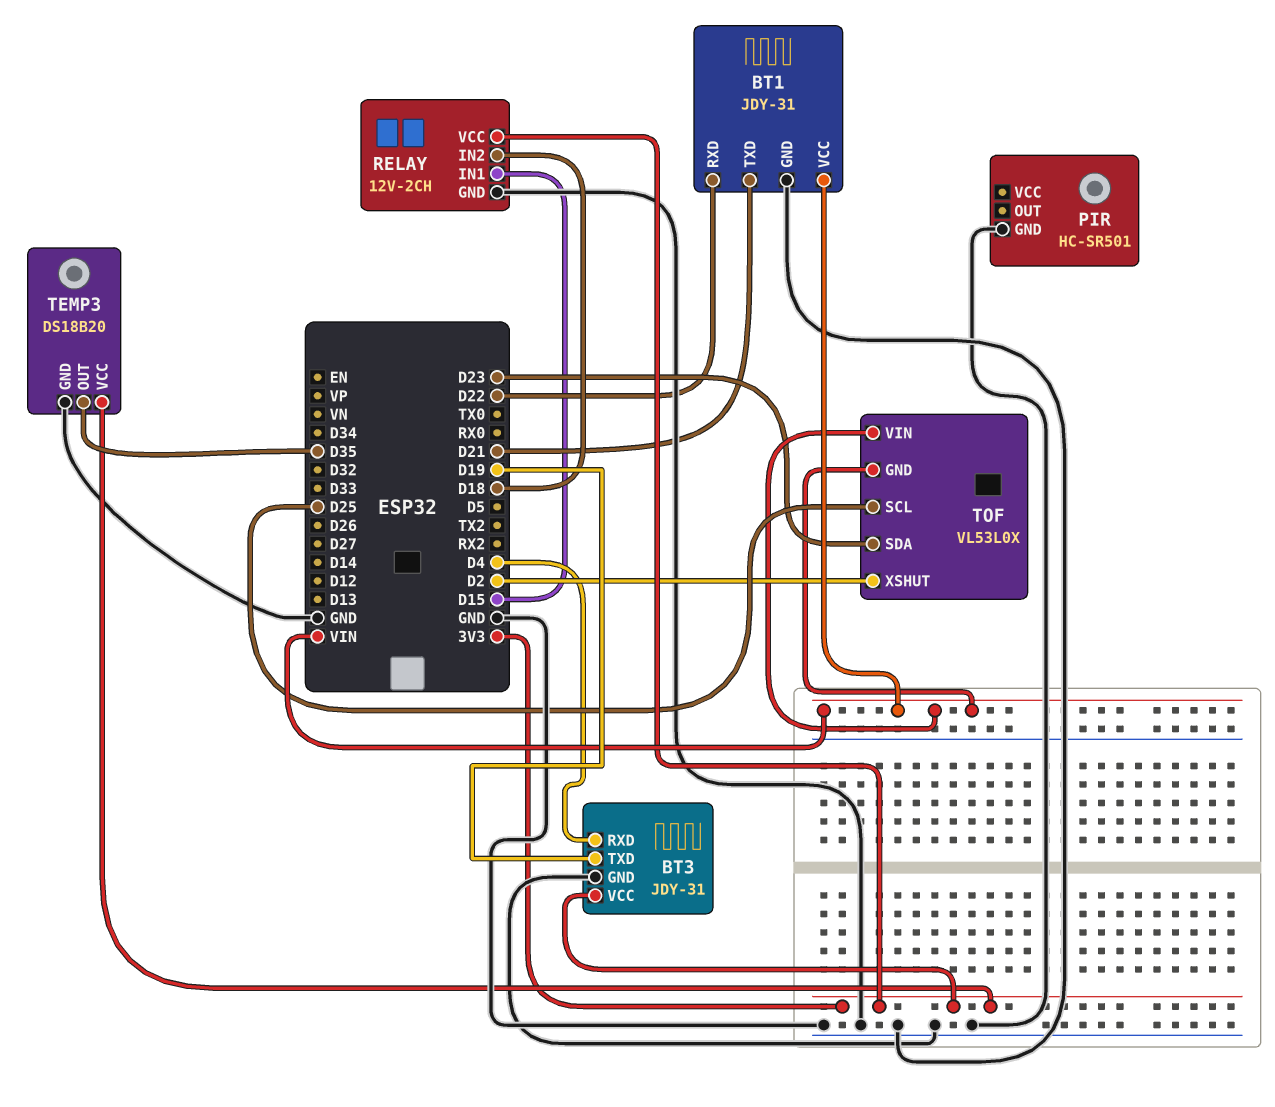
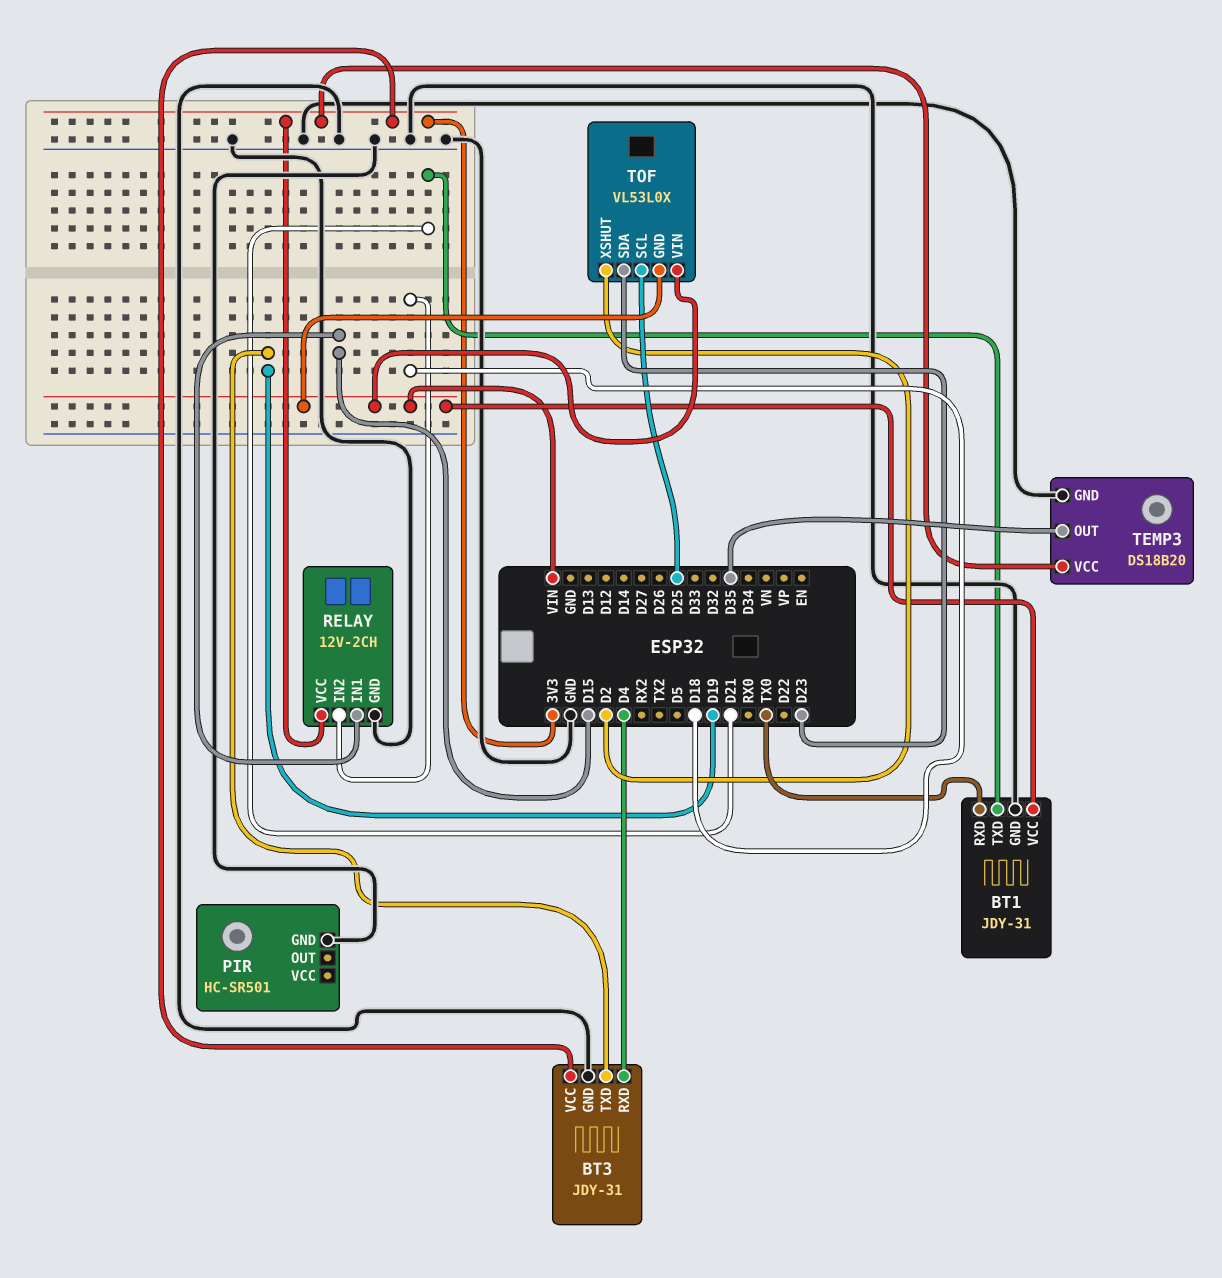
BT1 pin RXD: D22 -> TX0

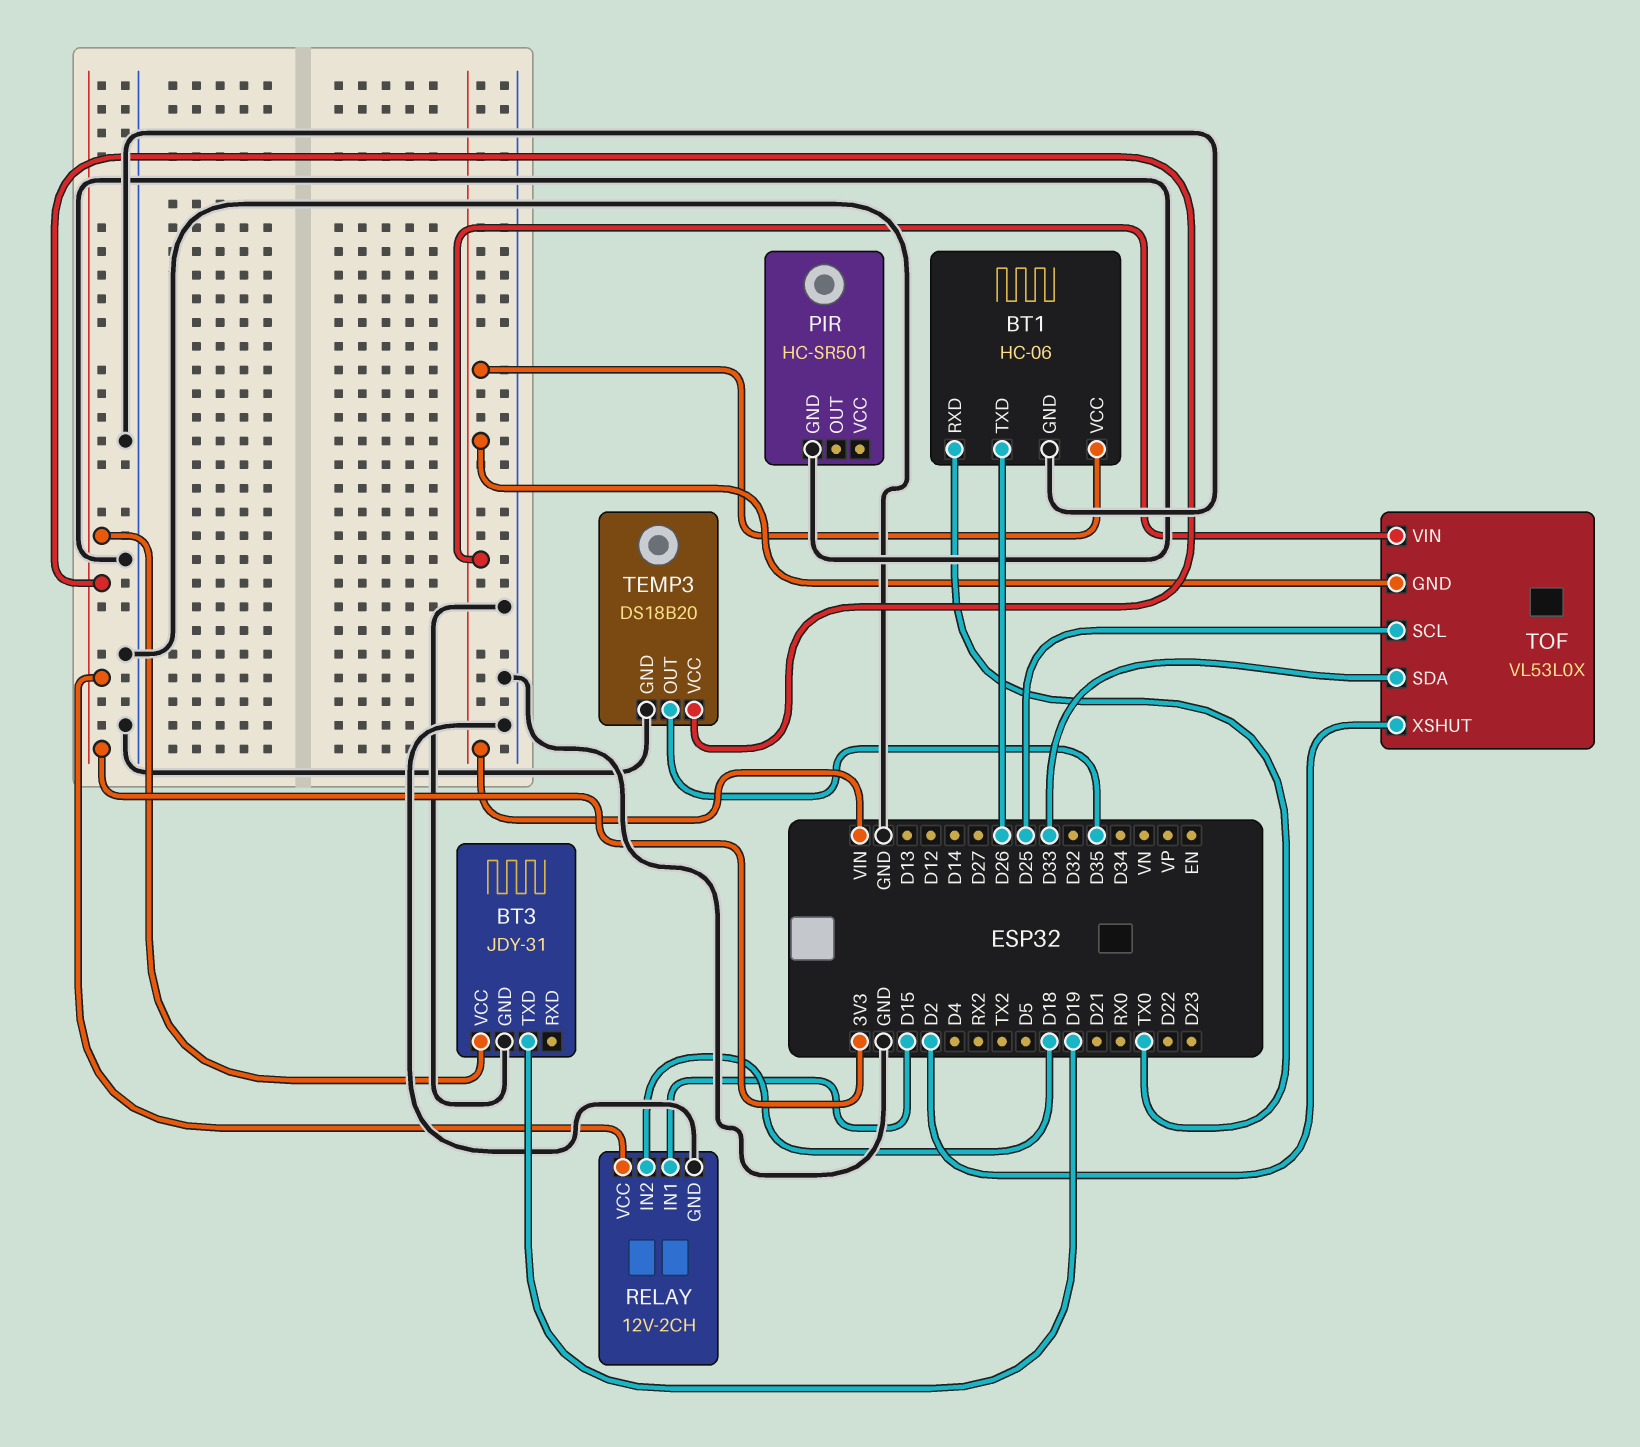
BT1: JDY-31 -> HC-06
BT1 pin TXD: D21 -> D26
BT3 pin RXD: D4 -> none
TOF pin SDA: D23 -> D33

